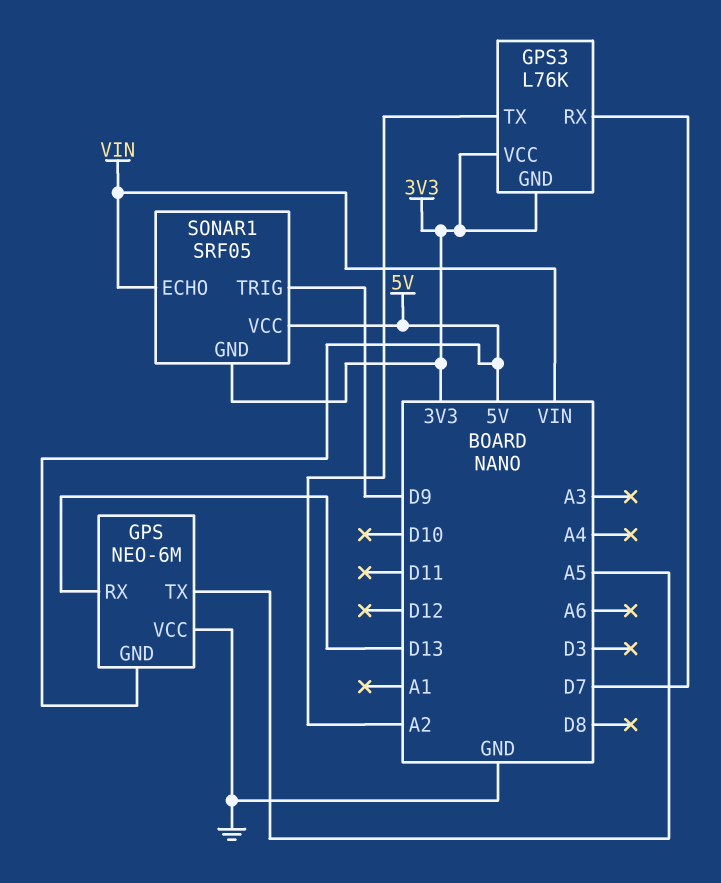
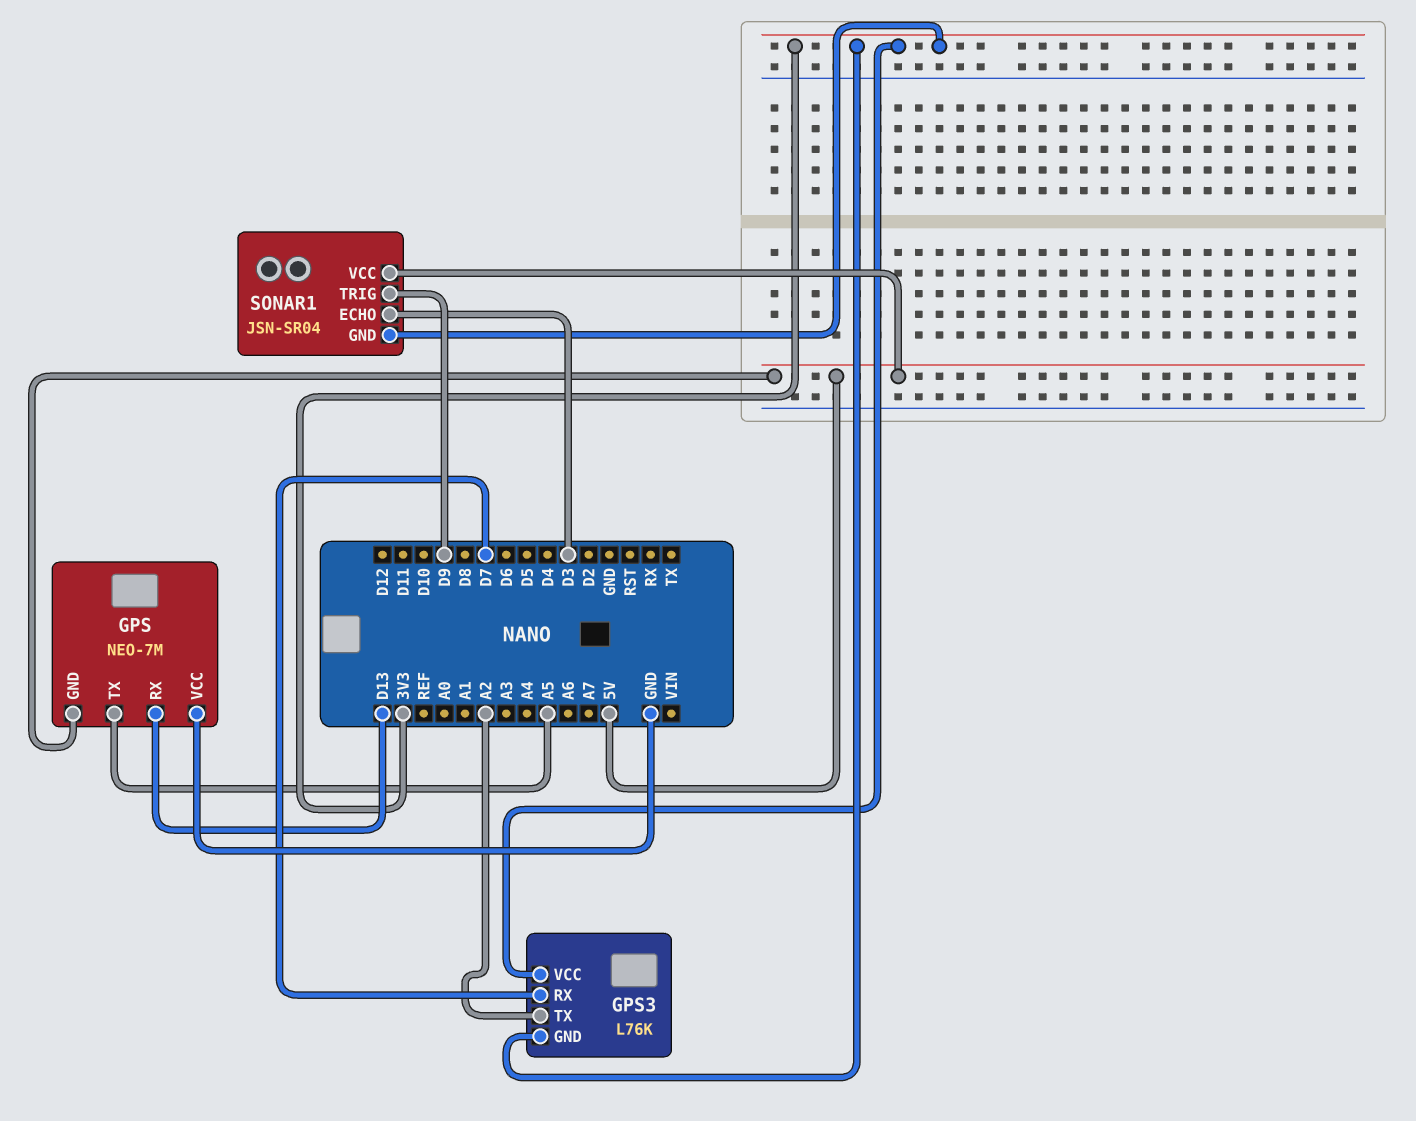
GPS: NEO-6M -> NEO-7M
SONAR1: SRF05 -> JSN-SR04
SONAR1 pin ECHO: VIN -> D3

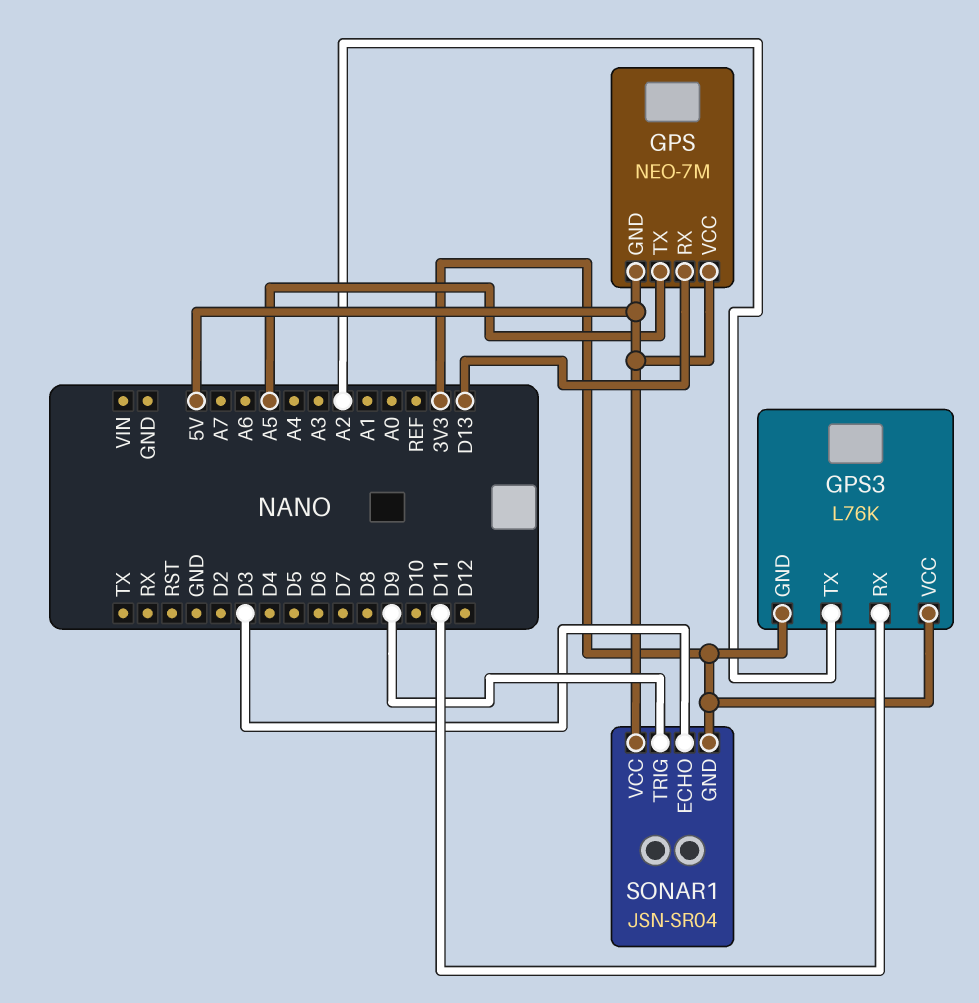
GPS pin VCC: GND -> 5V
GPS3 pin RX: D7 -> D11

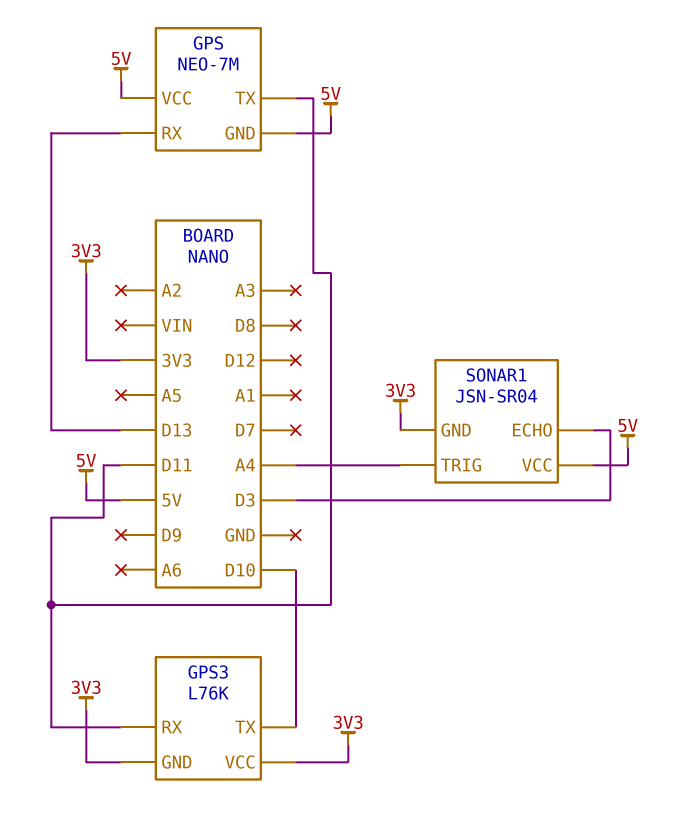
GPS pin TX: A5 -> D11
GPS3 pin TX: A2 -> D10
SONAR1 pin TRIG: D9 -> A4

